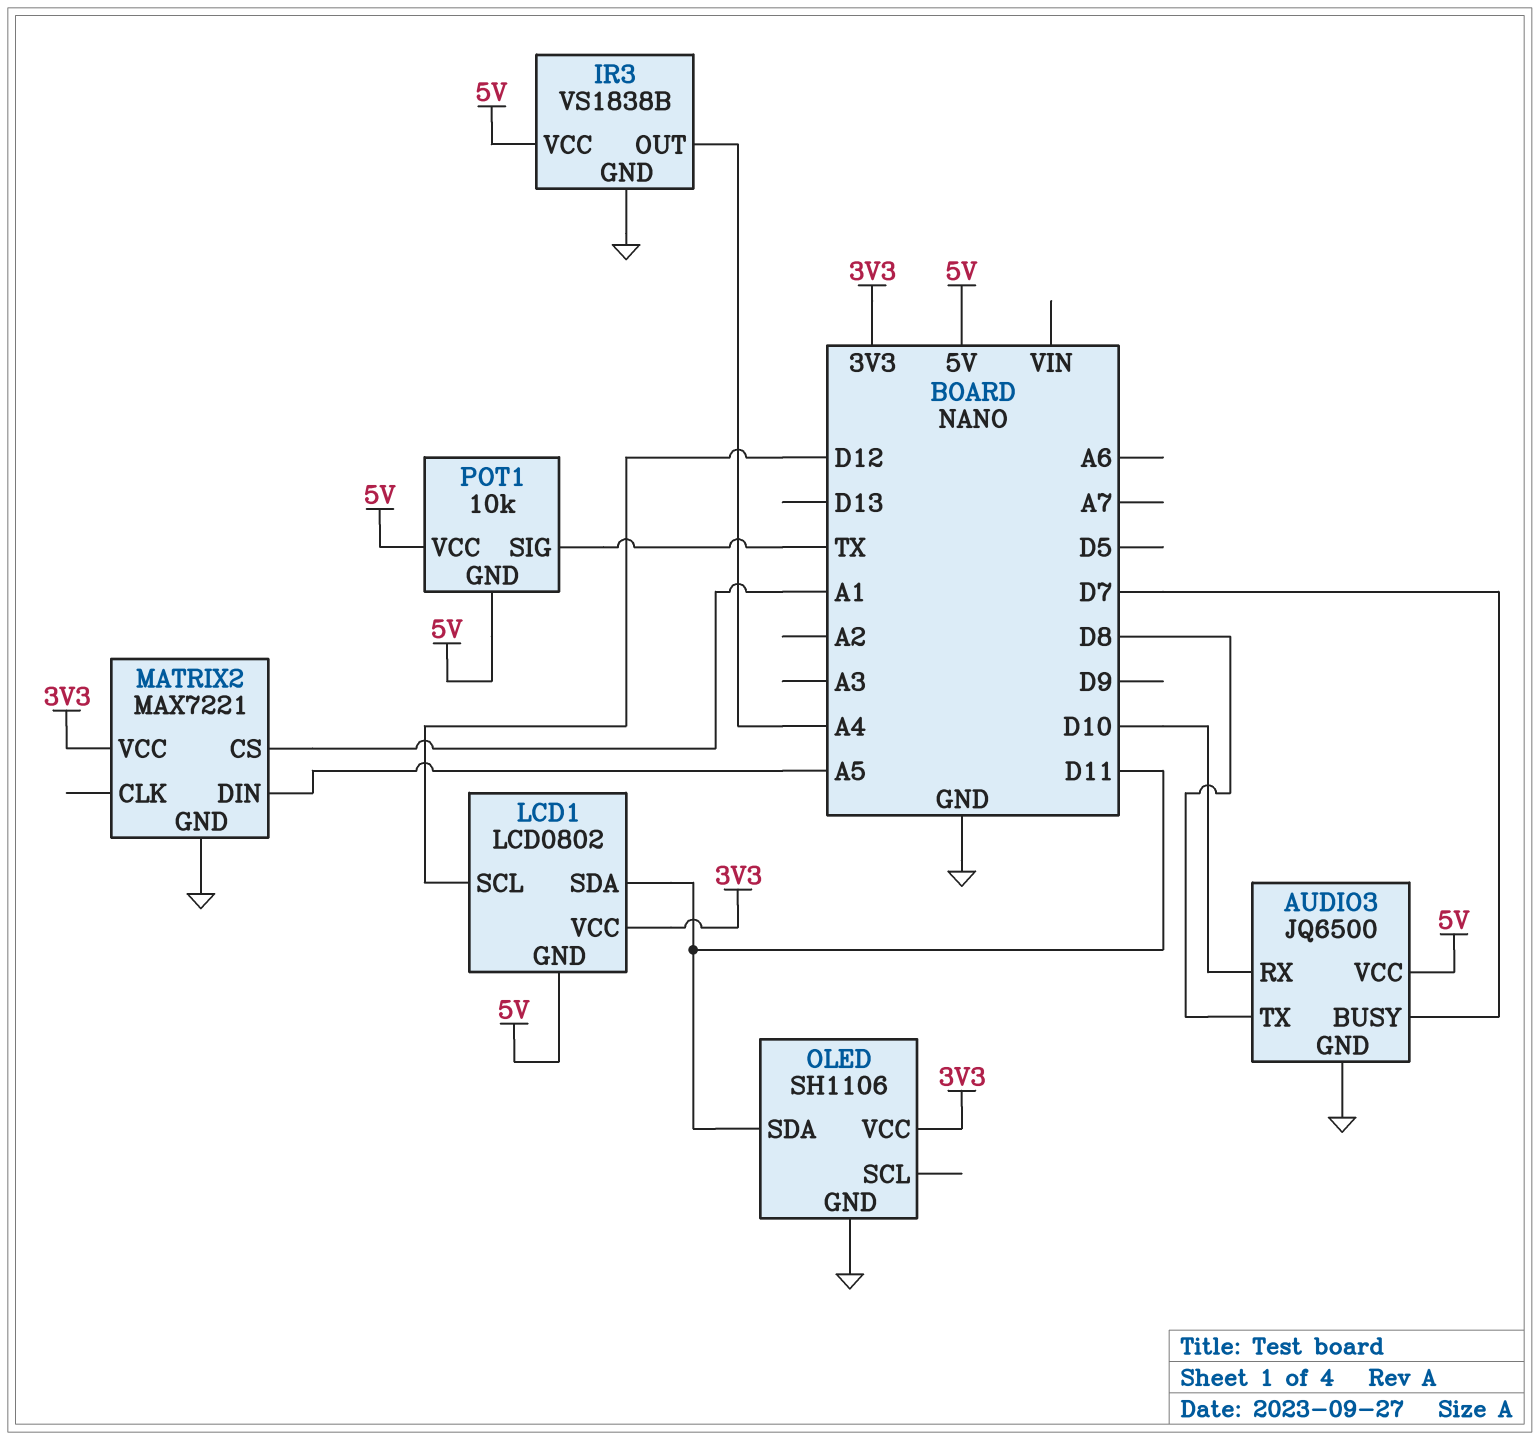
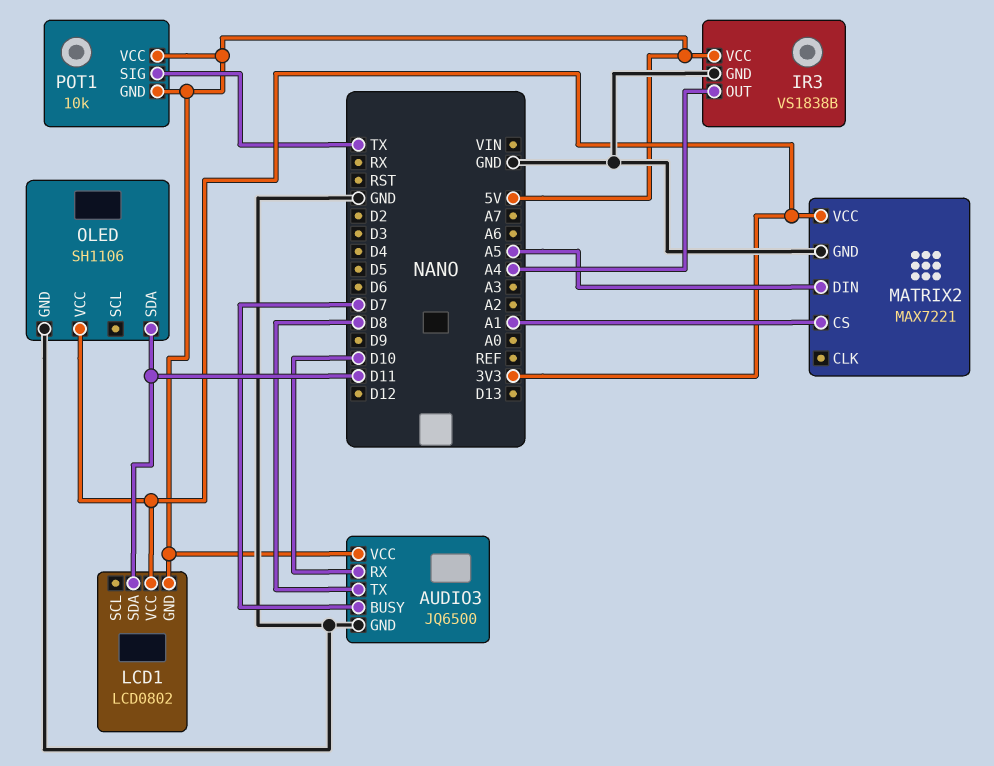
LCD1 pin SCL: D12 -> none

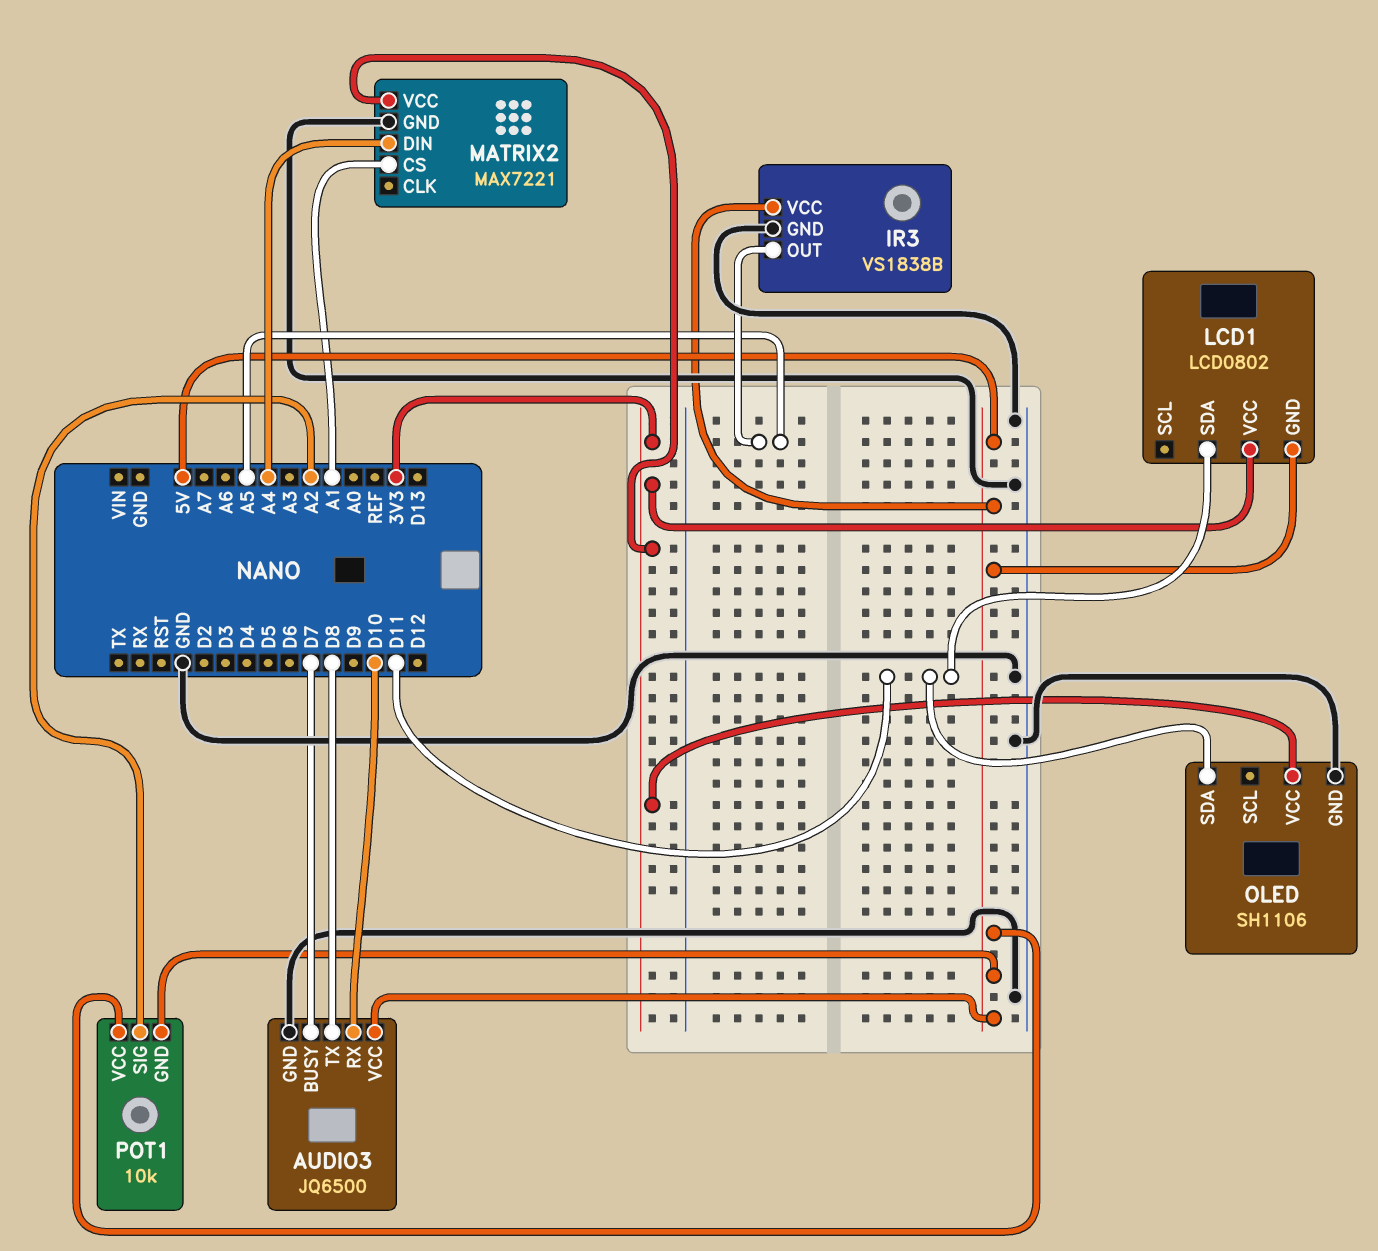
IR3 pin OUT: A4 -> A5
MATRIX2 pin DIN: A5 -> A4
POT1 pin SIG: TX -> A2

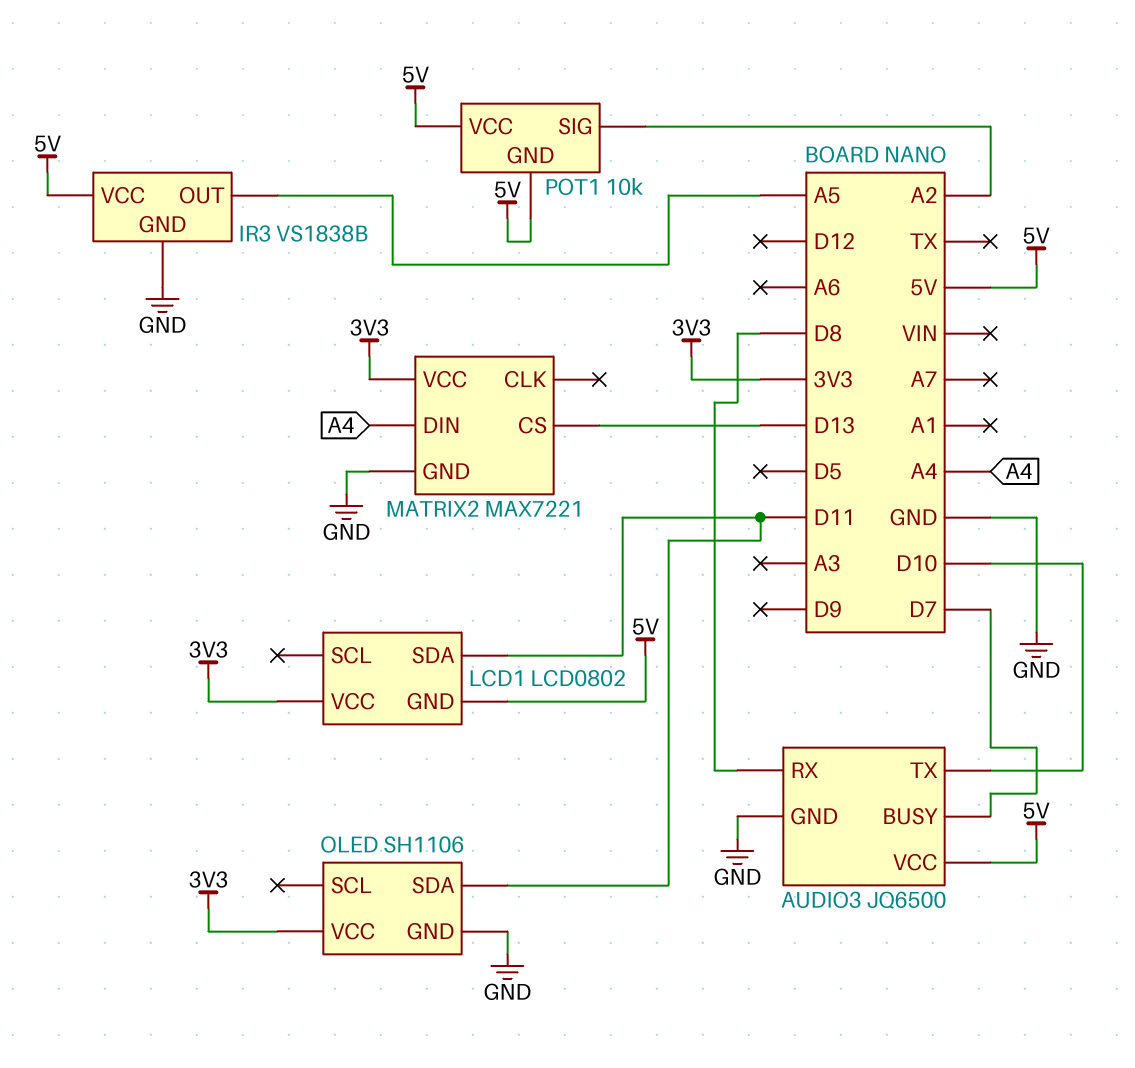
AUDIO3 pin RX: D10 -> D8
AUDIO3 pin TX: D8 -> D10
MATRIX2 pin CS: A1 -> D13

